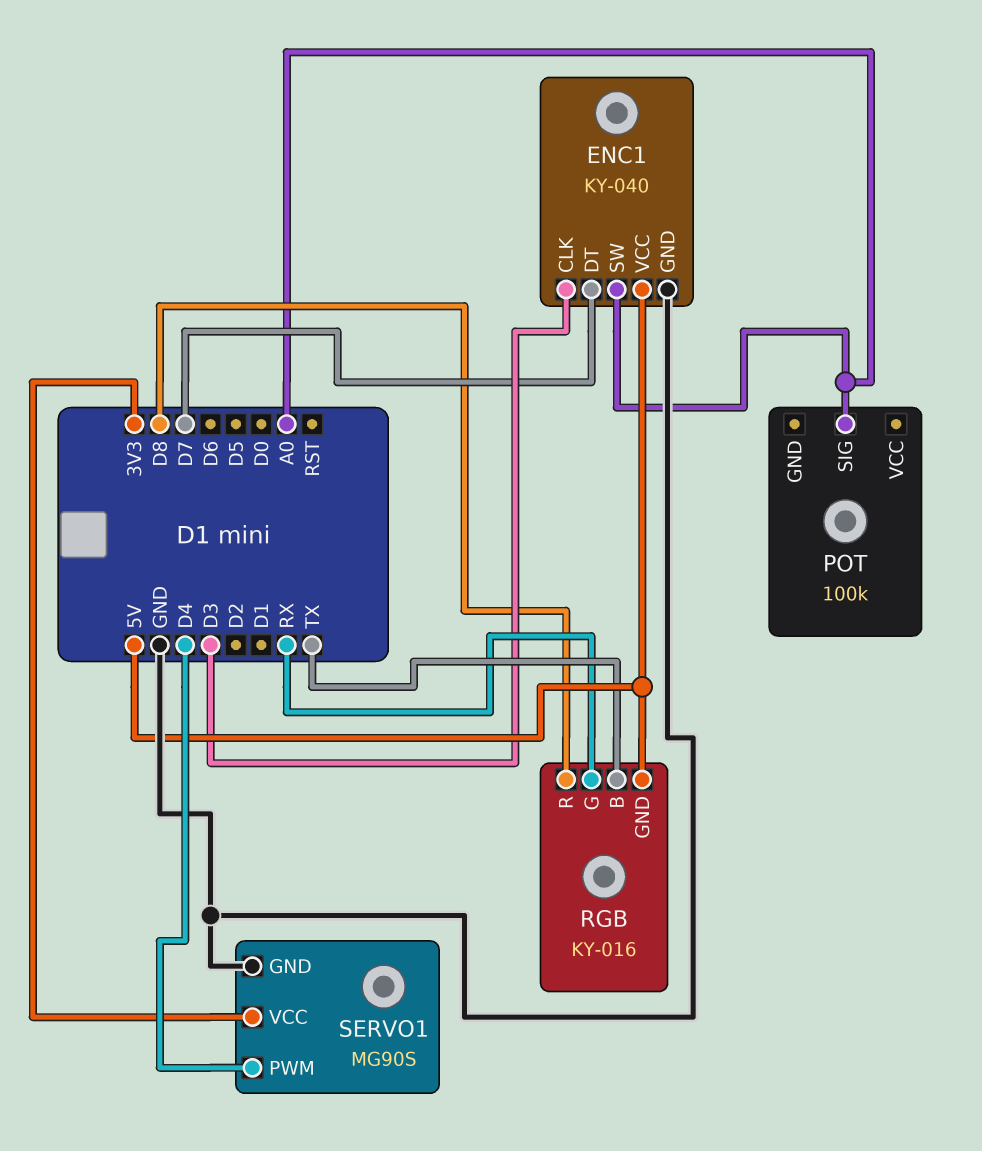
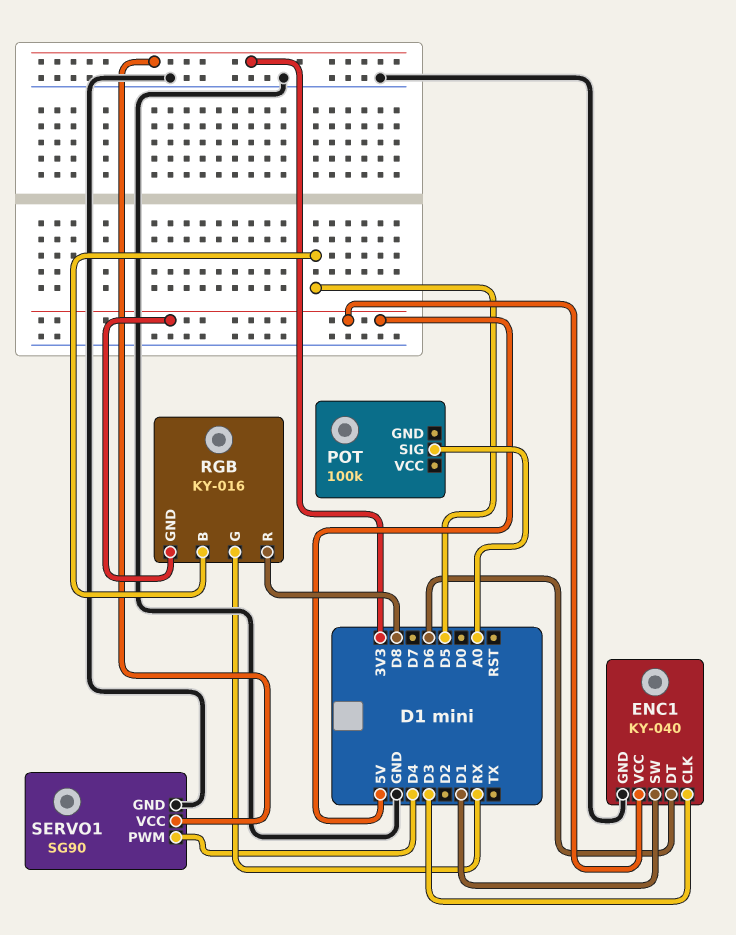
ENC1 pin DT: D7 -> D6
ENC1 pin SW: A0 -> D1
RGB pin B: TX -> D5
SERVO1: MG90S -> SG90

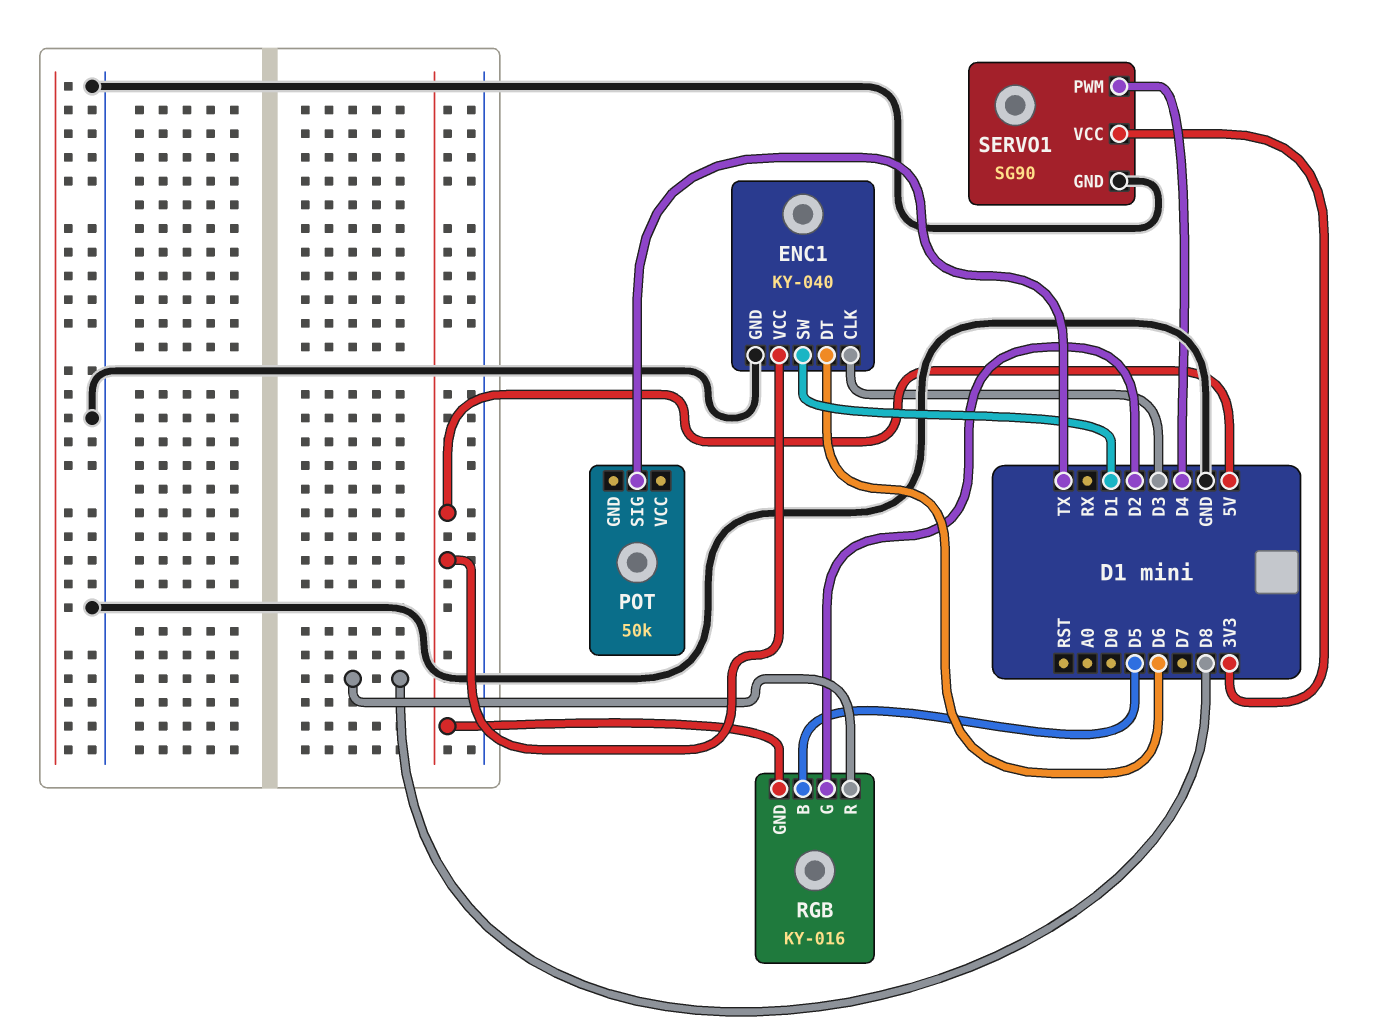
POT: 100k -> 50k
POT pin SIG: A0 -> TX
RGB pin G: RX -> D2

